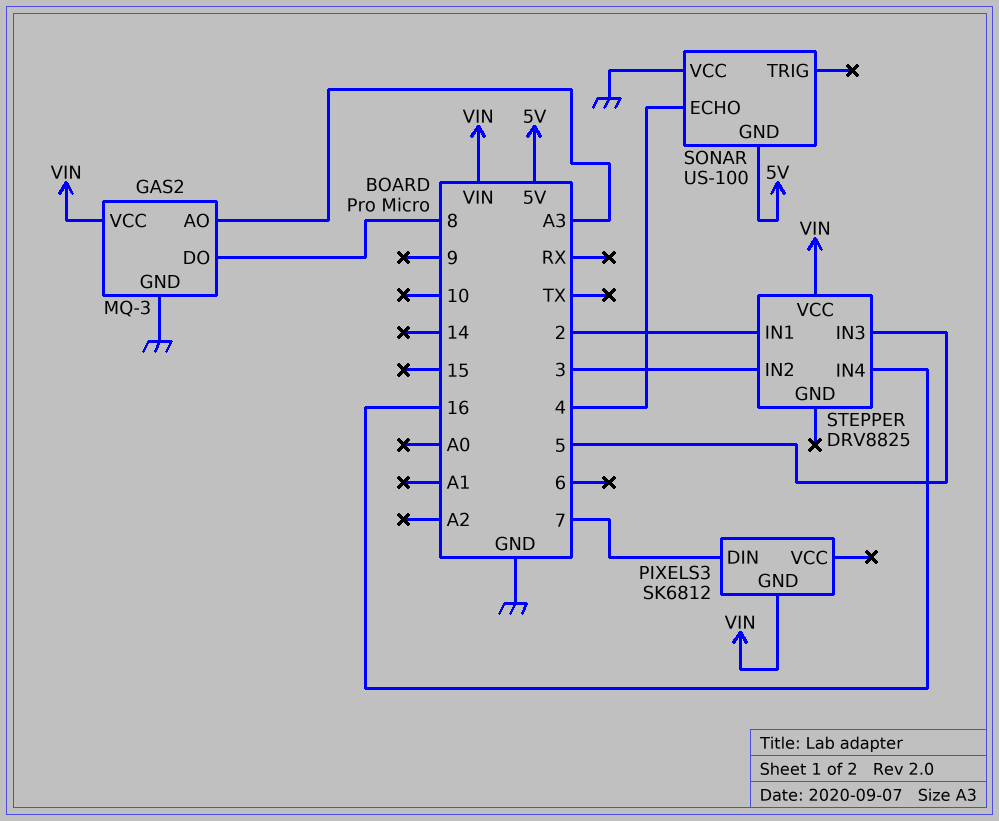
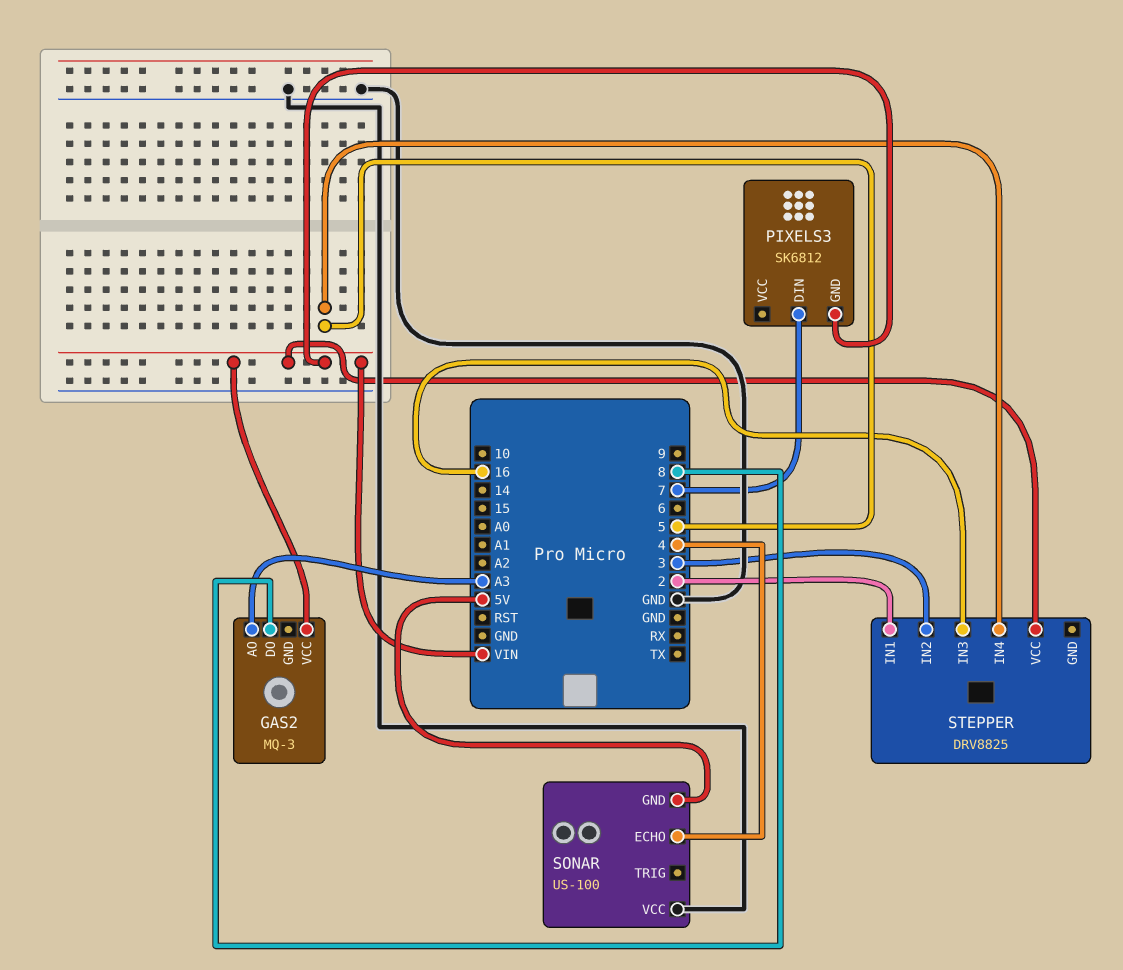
GAS2 pin GND: GND -> none
STEPPER pin IN3: 5 -> 16
STEPPER pin IN4: 16 -> 5

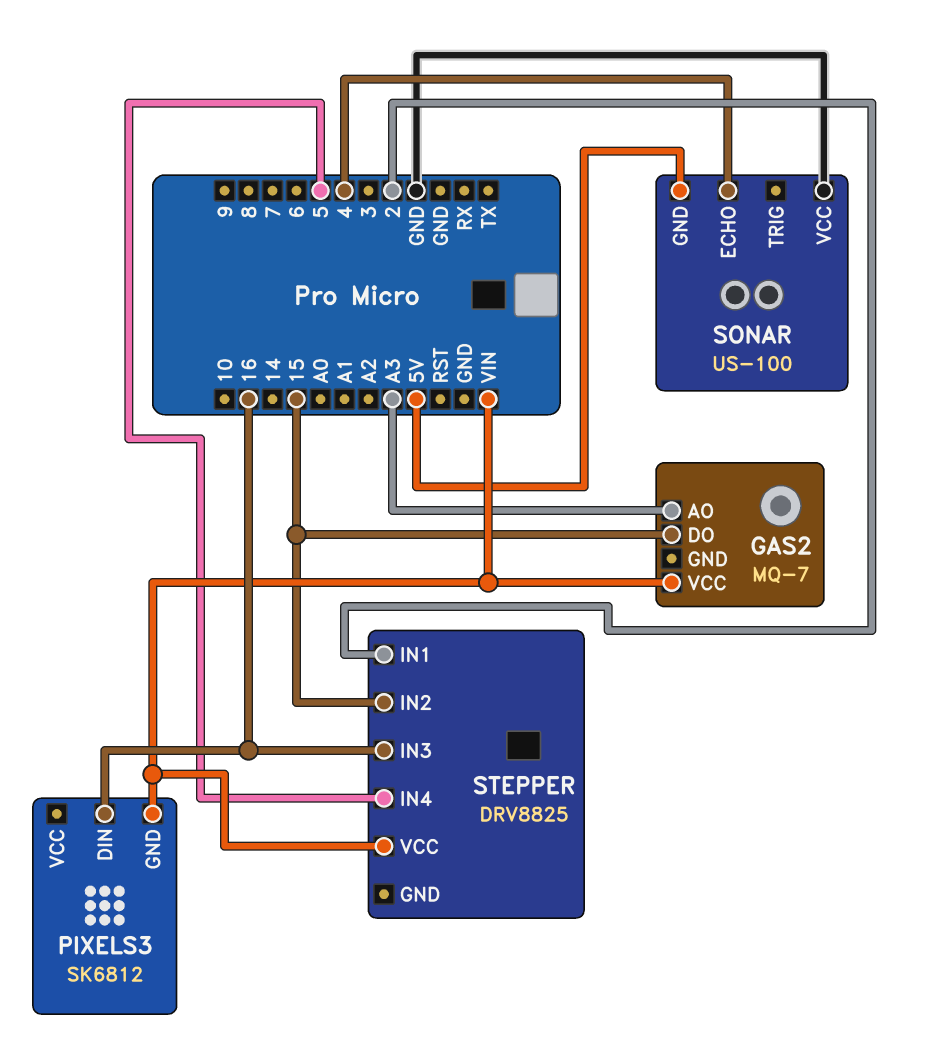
GAS2: MQ-3 -> MQ-7
GAS2 pin DO: 8 -> 15
PIXELS3 pin DIN: 7 -> 16
STEPPER pin IN2: 3 -> 15

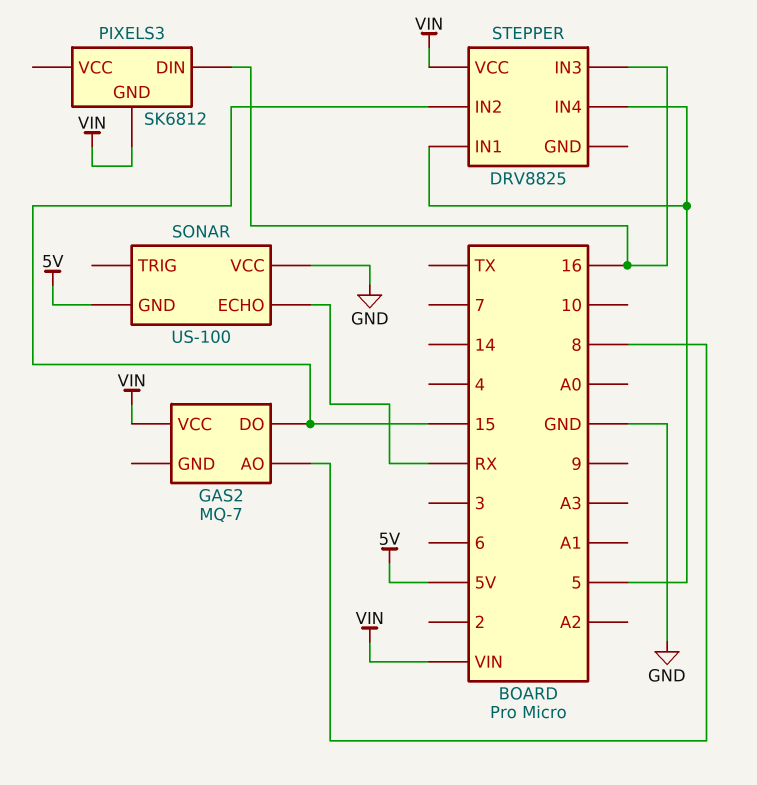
GAS2 pin AO: A3 -> 8
SONAR pin ECHO: 4 -> RX
STEPPER pin IN1: 2 -> 5

